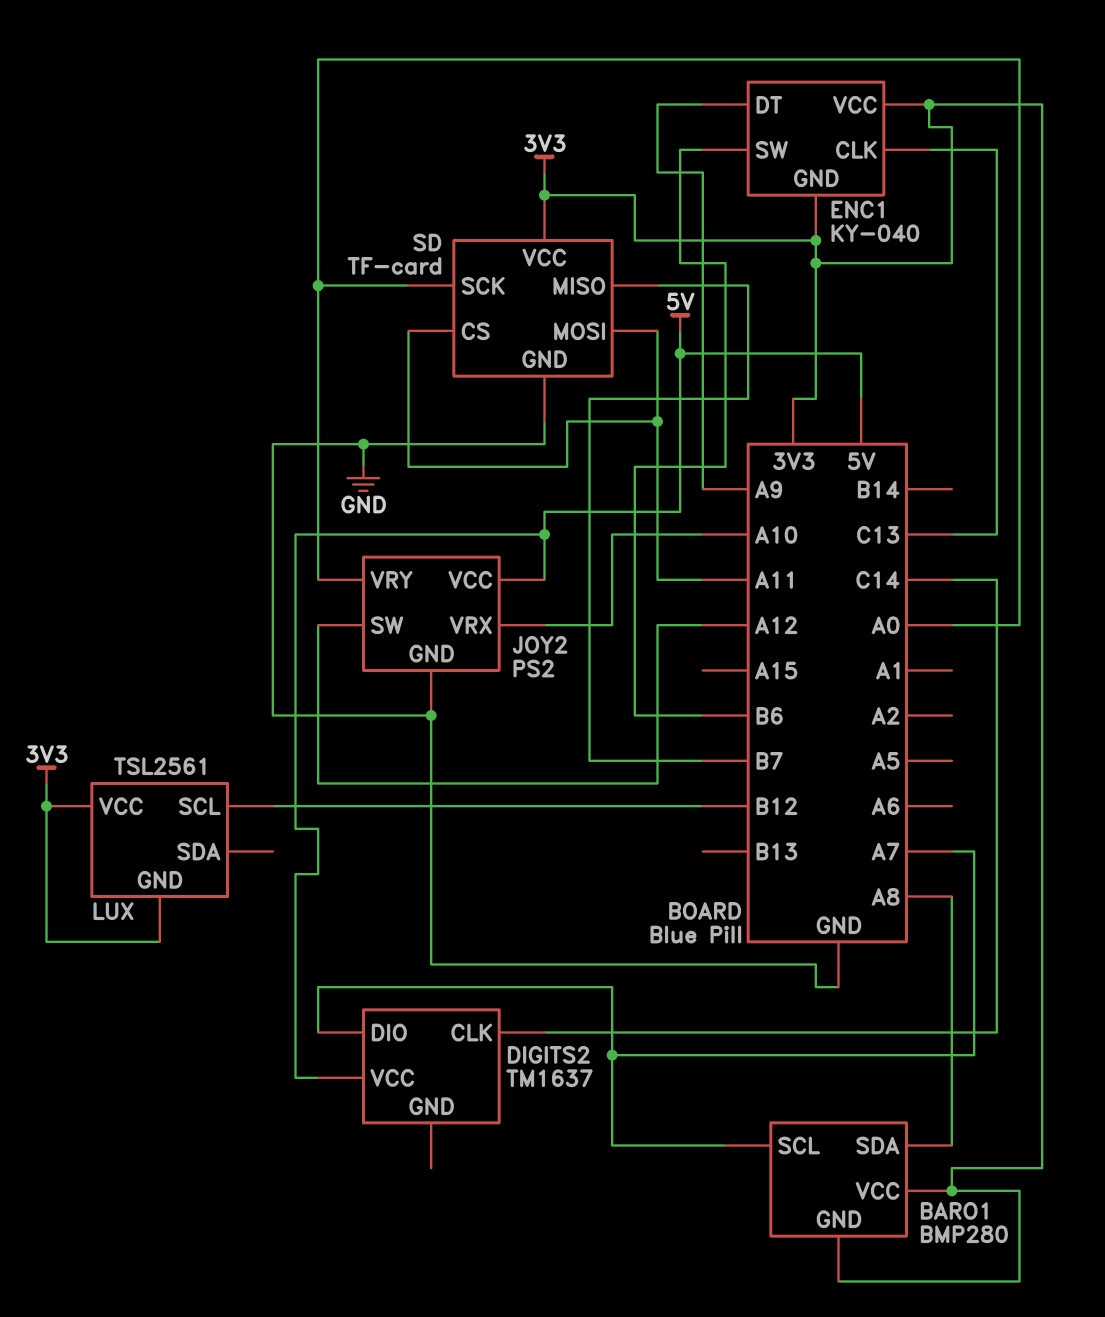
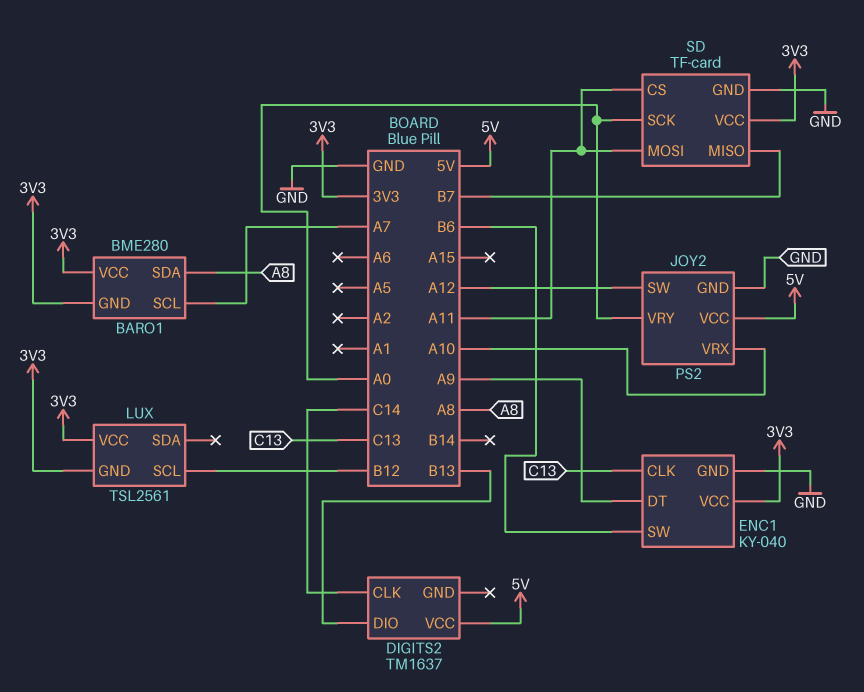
BARO1: BMP280 -> BME280
DIGITS2 pin DIO: A7 -> B13
ENC1 pin GND: 3V3 -> GND

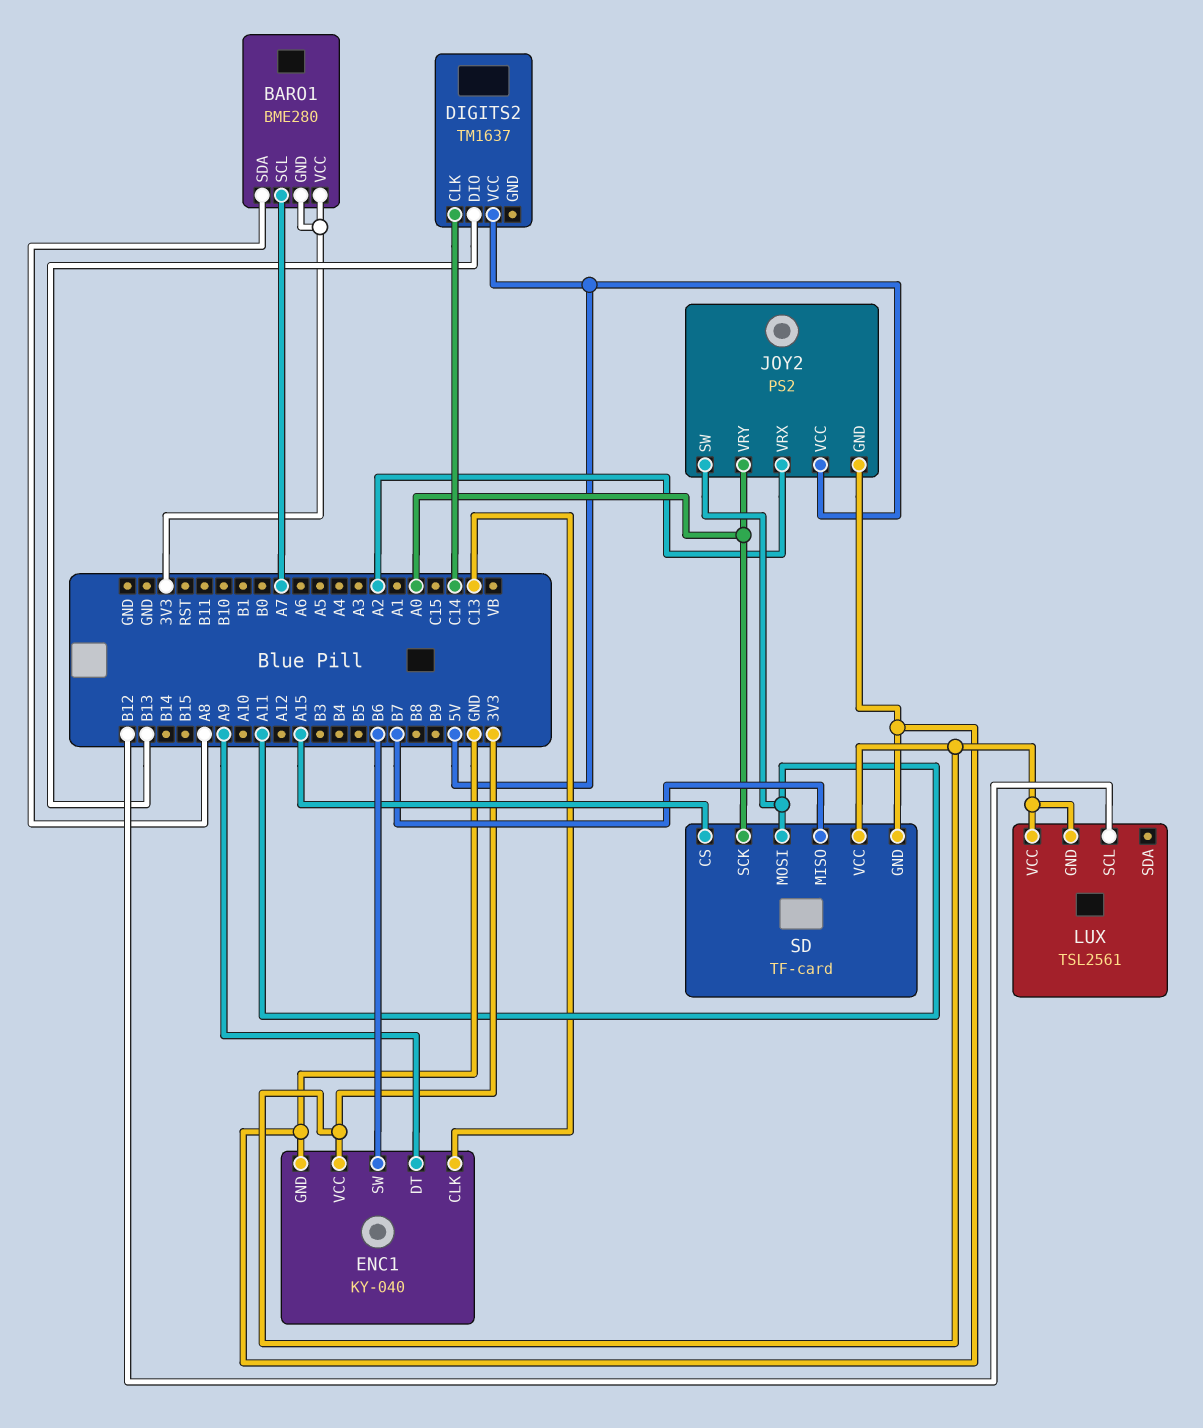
JOY2 pin SW: A12 -> A11
JOY2 pin VRX: A10 -> A2
SD pin CS: A11 -> A15

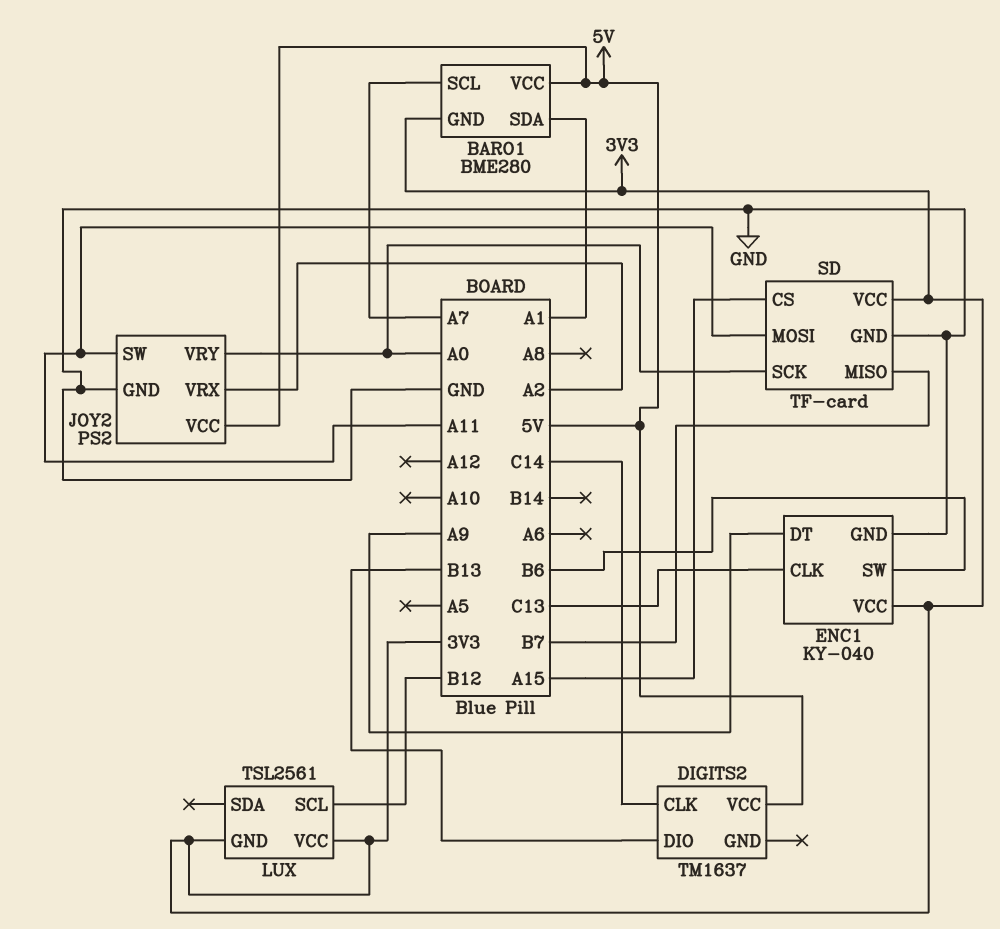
BARO1 pin SDA: A8 -> A1
BARO1 pin VCC: 3V3 -> 5V

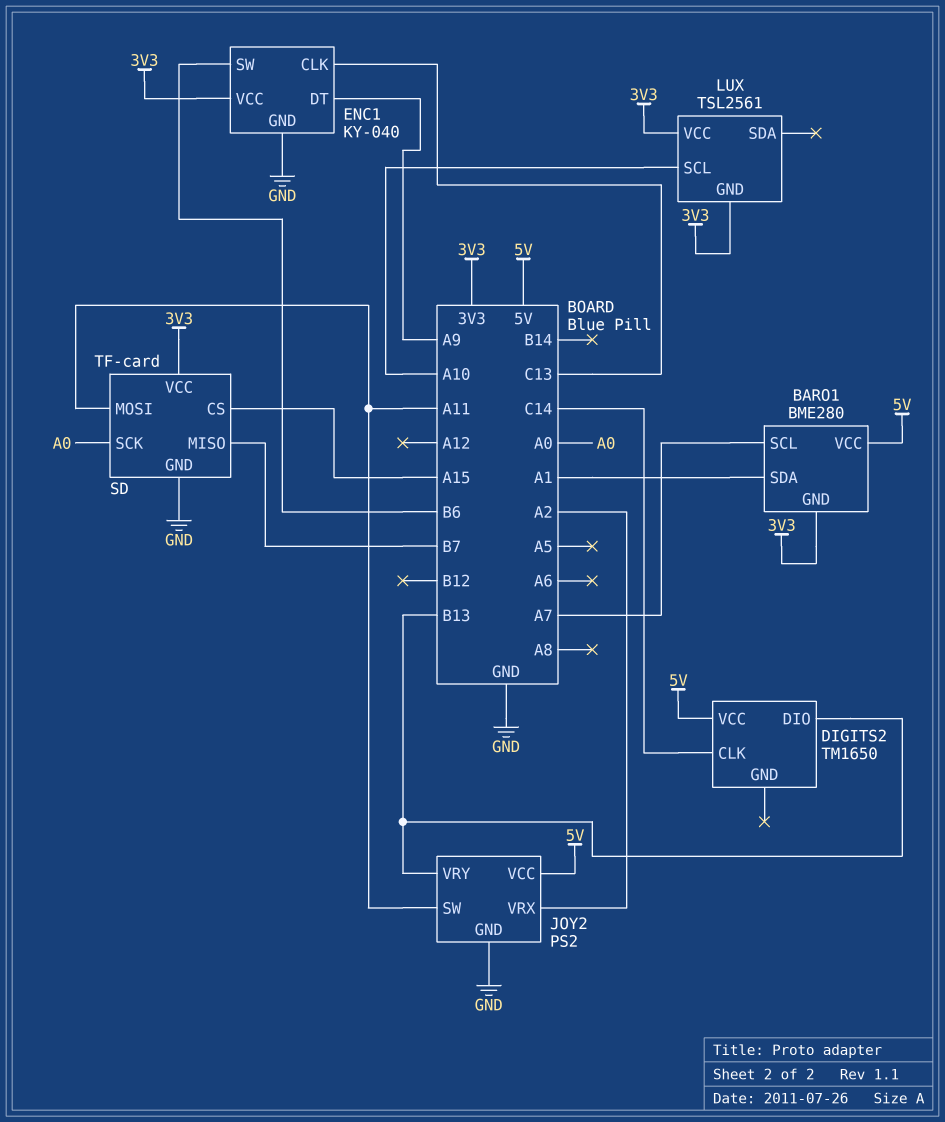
DIGITS2: TM1637 -> TM1650
JOY2 pin VRY: A0 -> B13
LUX pin SCL: B12 -> A10

